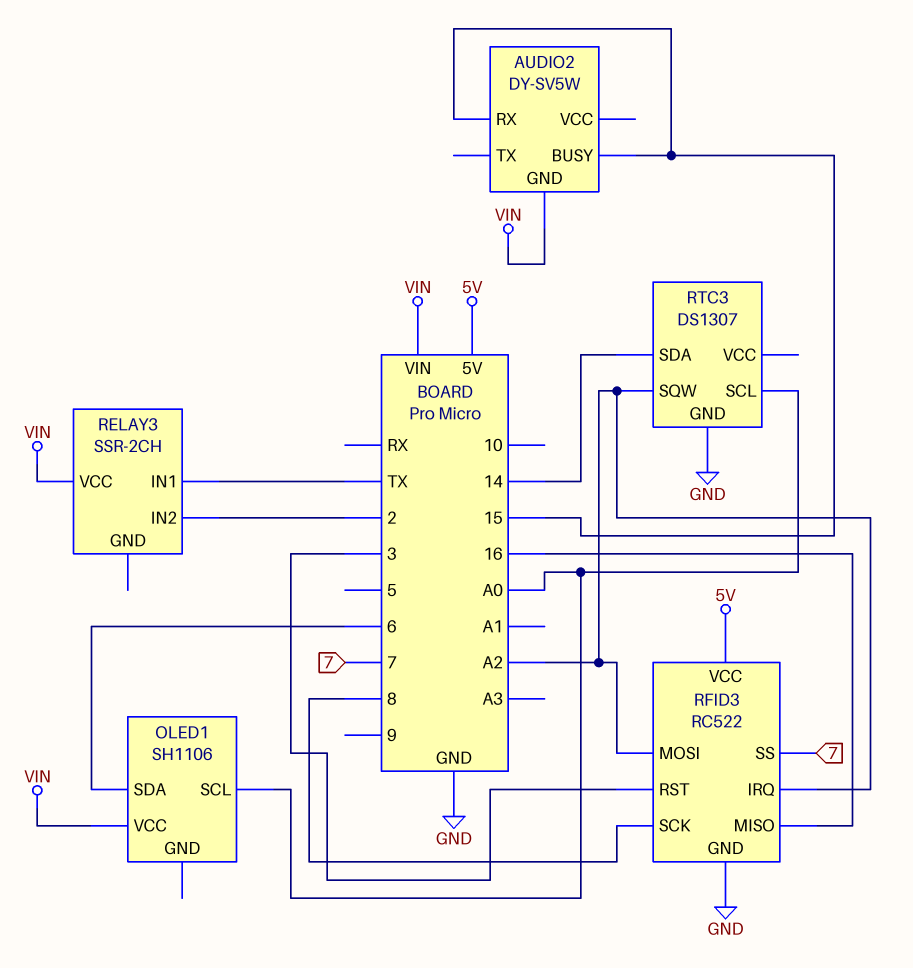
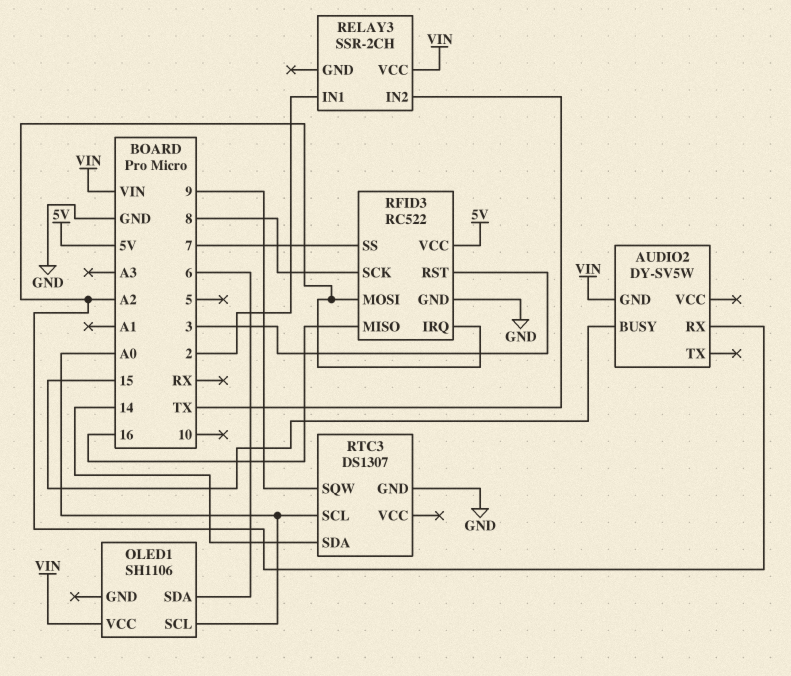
AUDIO2 pin RX: 15 -> A2
RELAY3 pin IN1: TX -> 2
RELAY3 pin IN2: 2 -> TX
RTC3 pin SQW: A2 -> 9

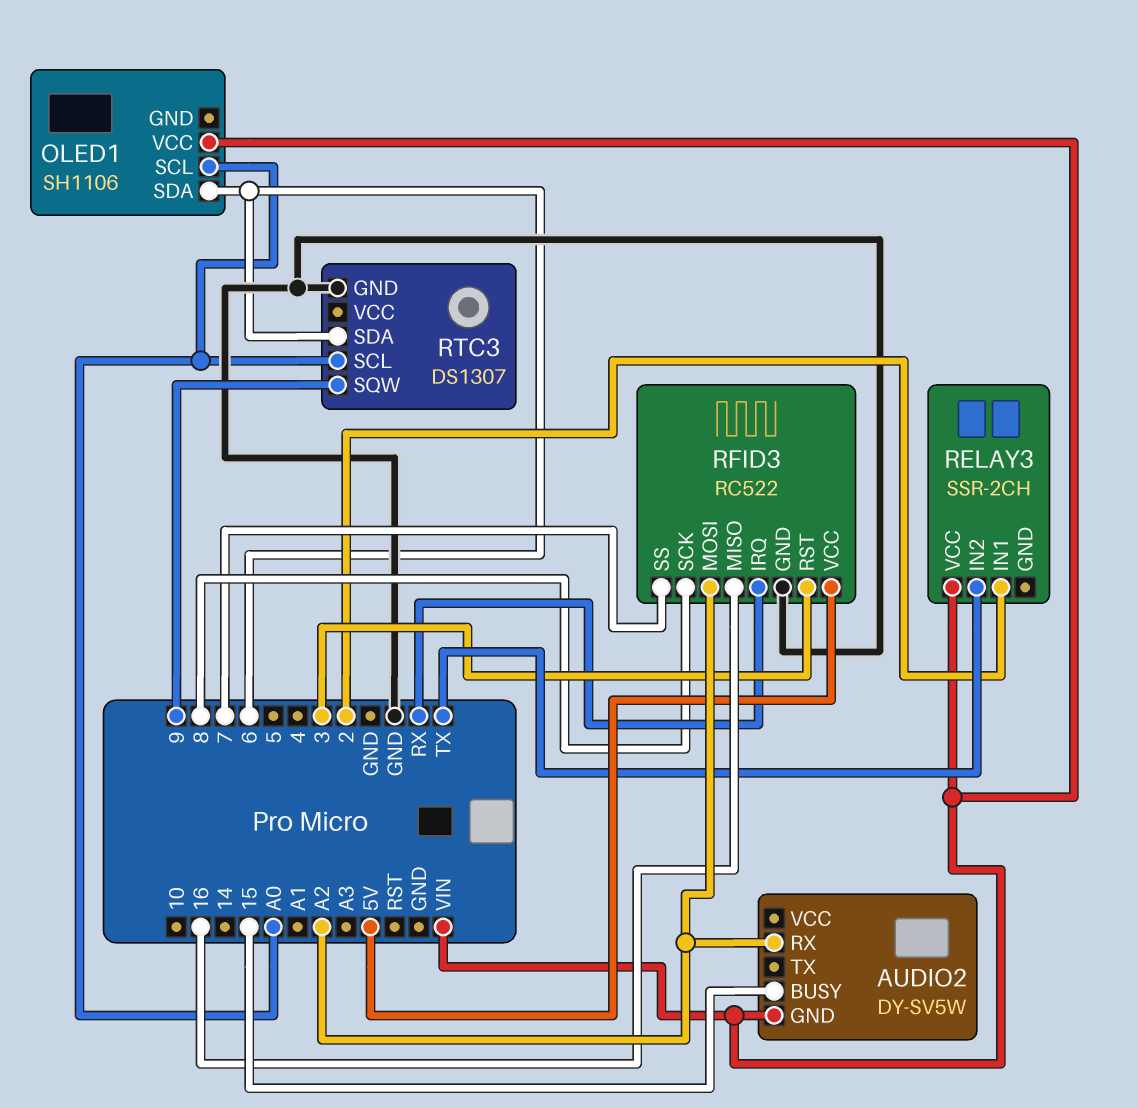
RFID3 pin IRQ: A2 -> RX
RTC3 pin SDA: 14 -> 6

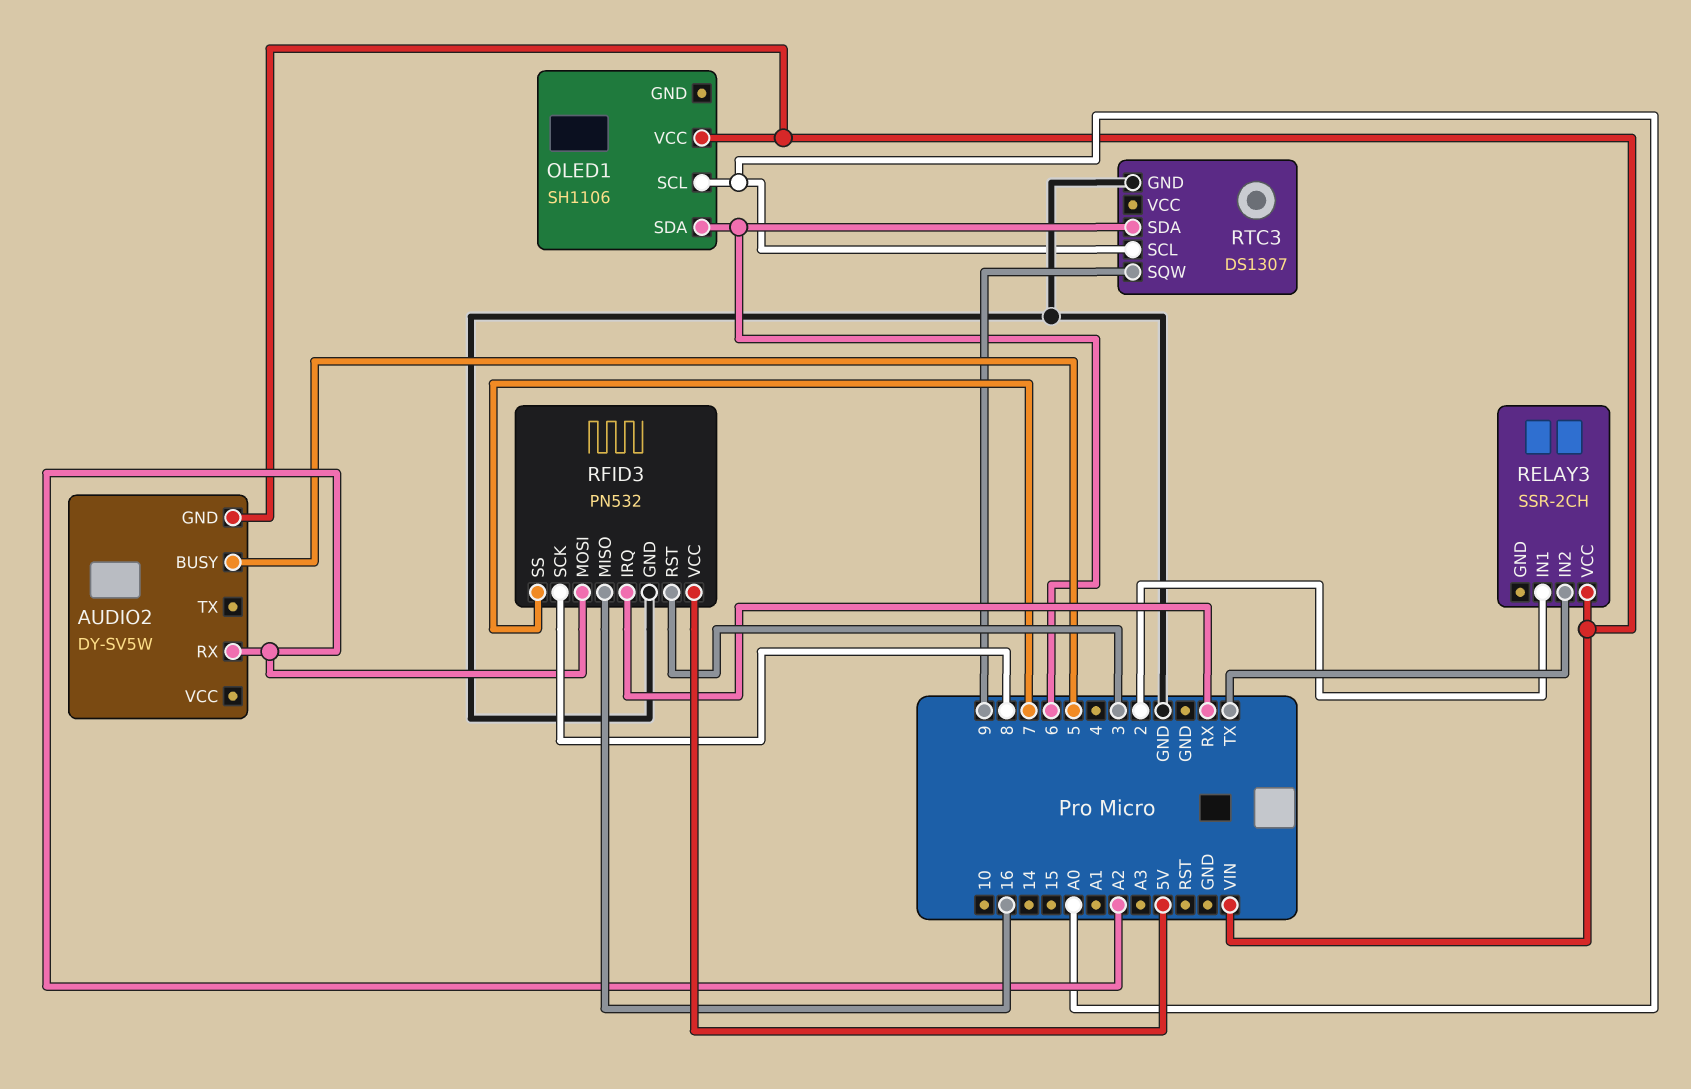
AUDIO2 pin BUSY: 15 -> 5
RFID3: RC522 -> PN532

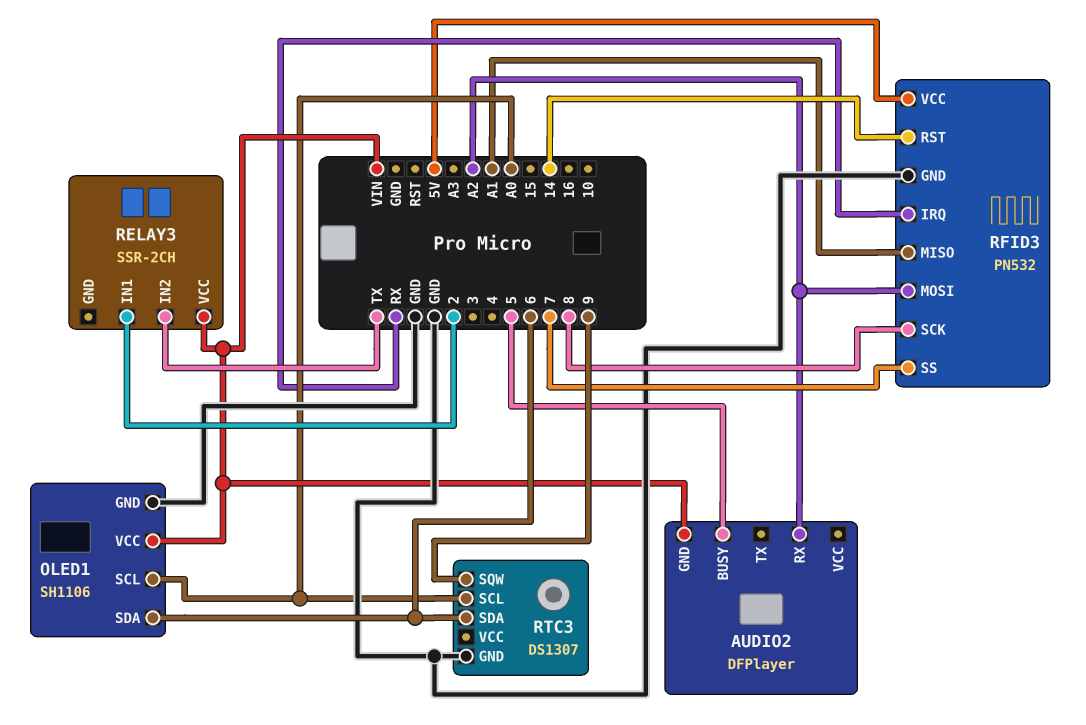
AUDIO2: DY-SV5W -> DFPlayer
OLED1 pin GND: none -> GND
RFID3 pin MISO: 16 -> A1
RFID3 pin RST: 3 -> 14

